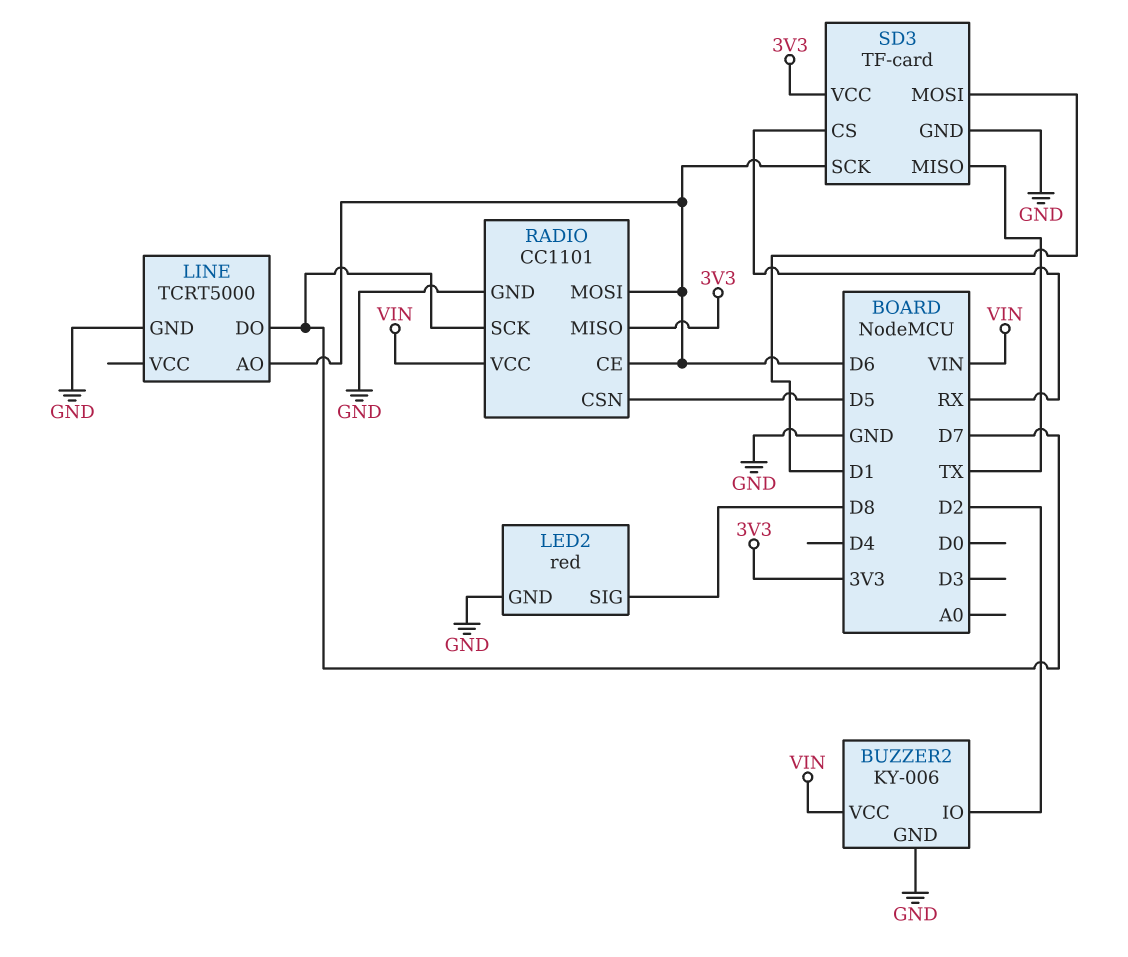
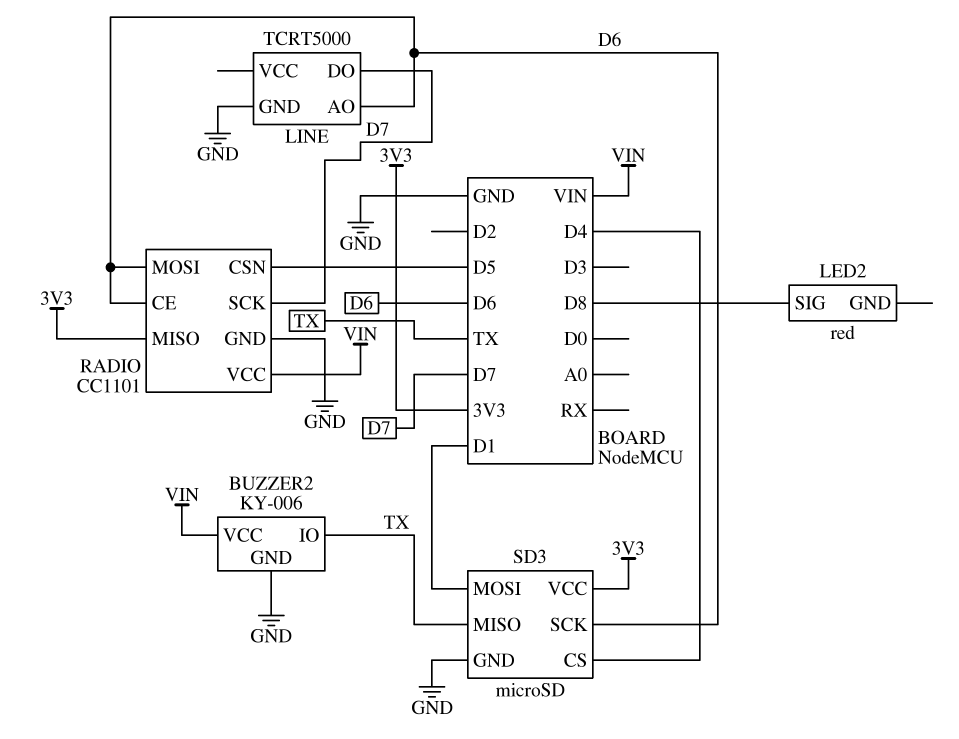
BUZZER2 pin IO: D2 -> TX
LED2 pin GND: GND -> none
SD3: TF-card -> microSD
SD3 pin CS: RX -> D4

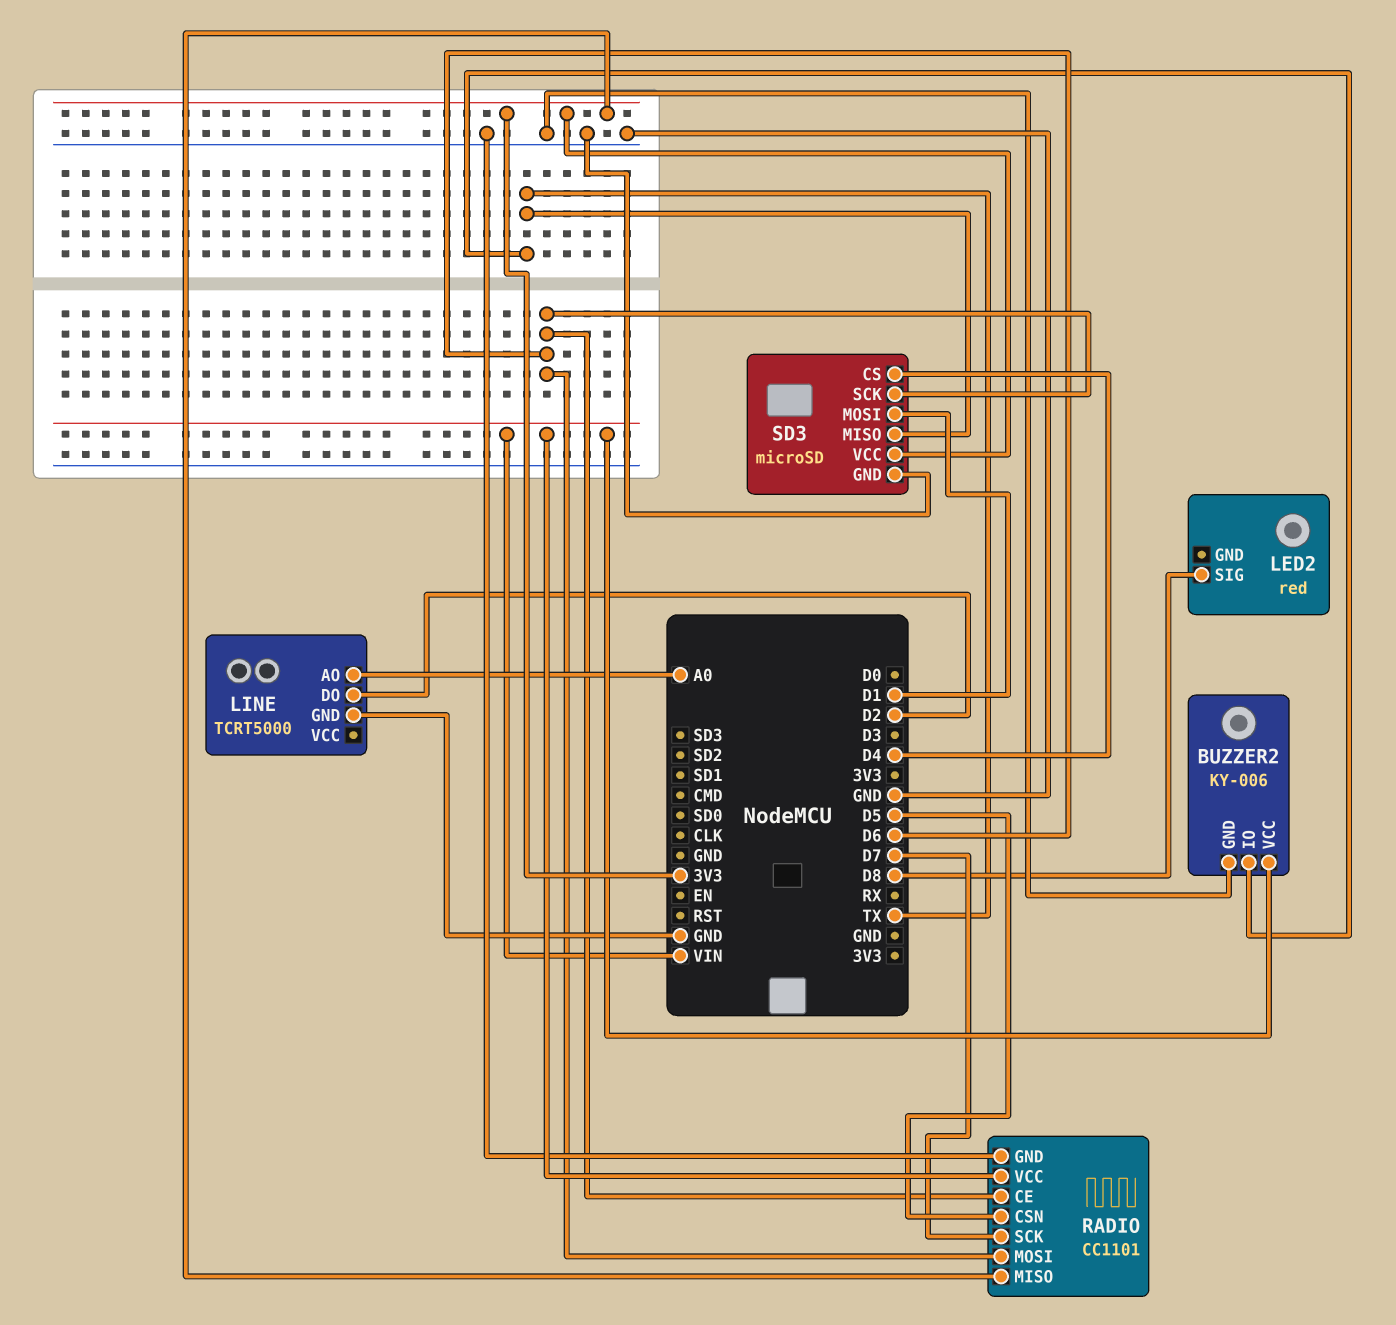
LINE pin AO: D6 -> A0
LINE pin DO: D7 -> D2

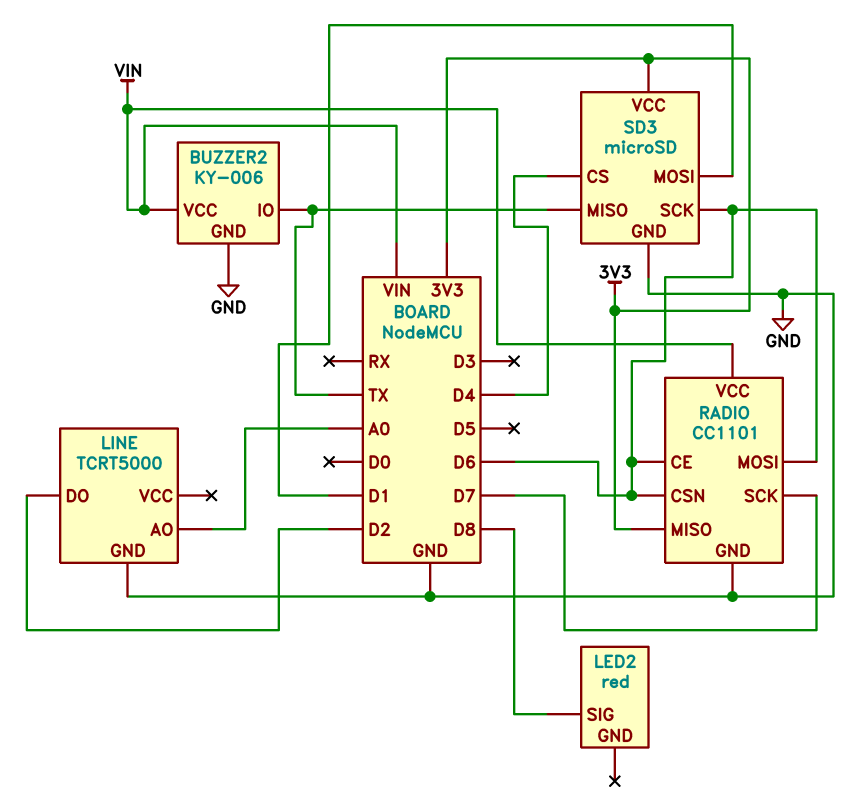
RADIO pin CSN: D5 -> D6

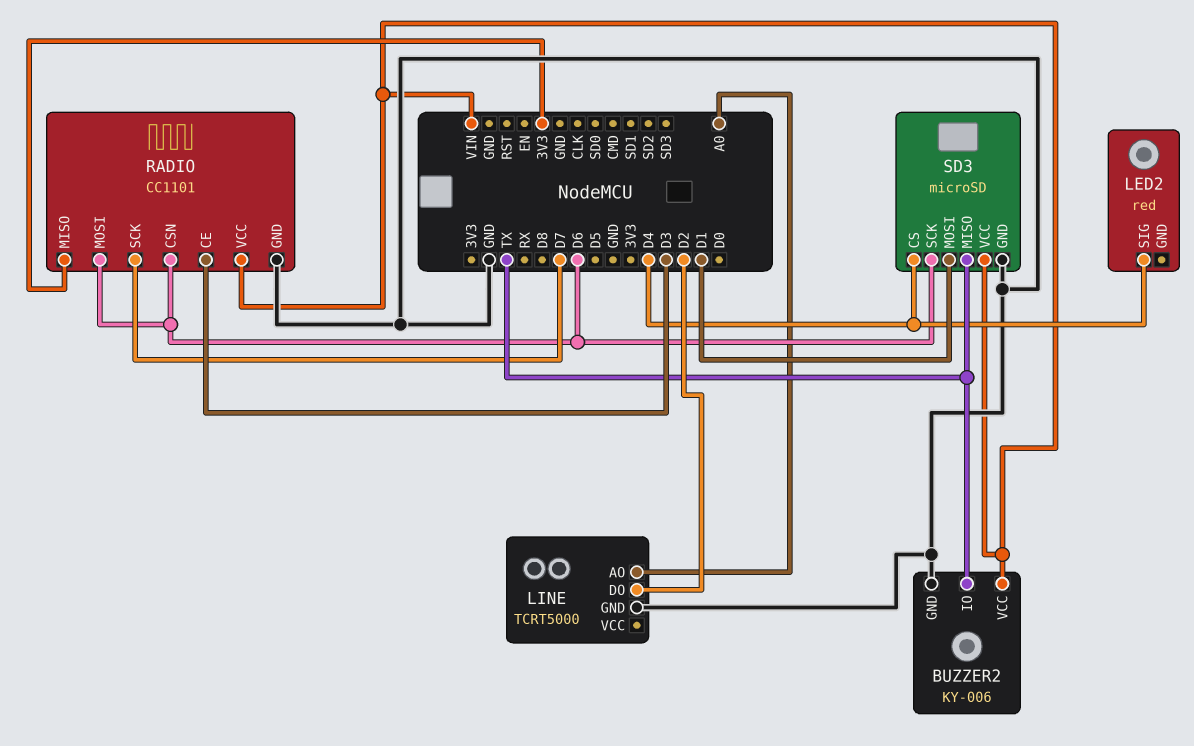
LED2 pin SIG: D8 -> D4
RADIO pin CE: D6 -> D3
SD3 pin VCC: 3V3 -> VIN

